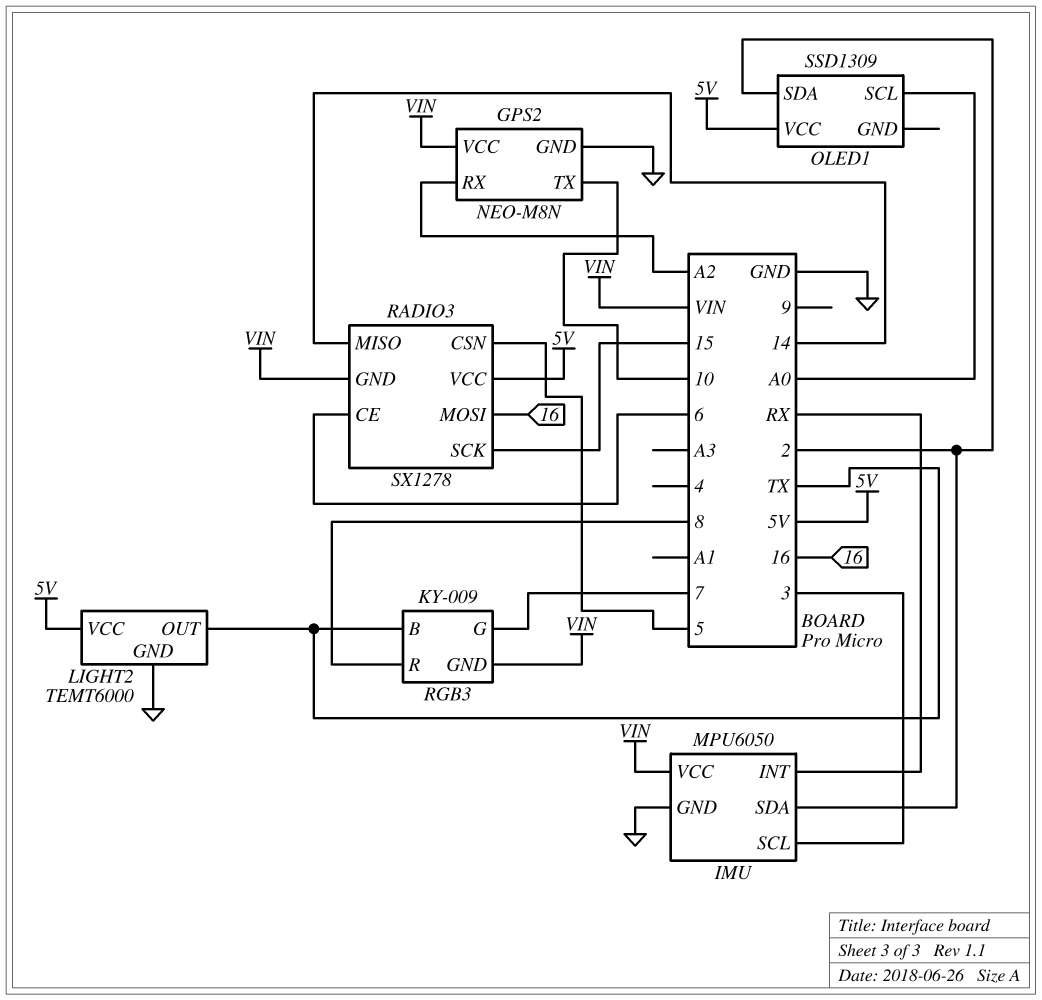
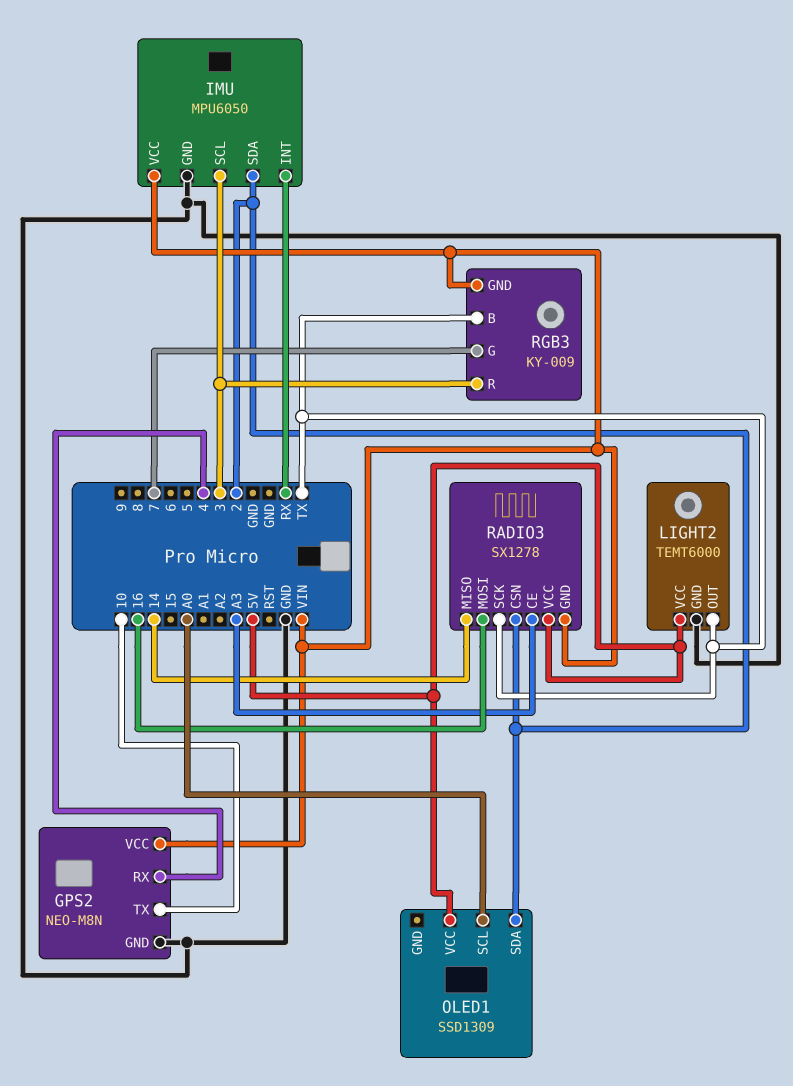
GPS2 pin RX: A2 -> 4
RADIO3 pin CE: 6 -> A3
RADIO3 pin CSN: 5 -> 2
RADIO3 pin SCK: 15 -> TX
RGB3 pin R: 8 -> 3

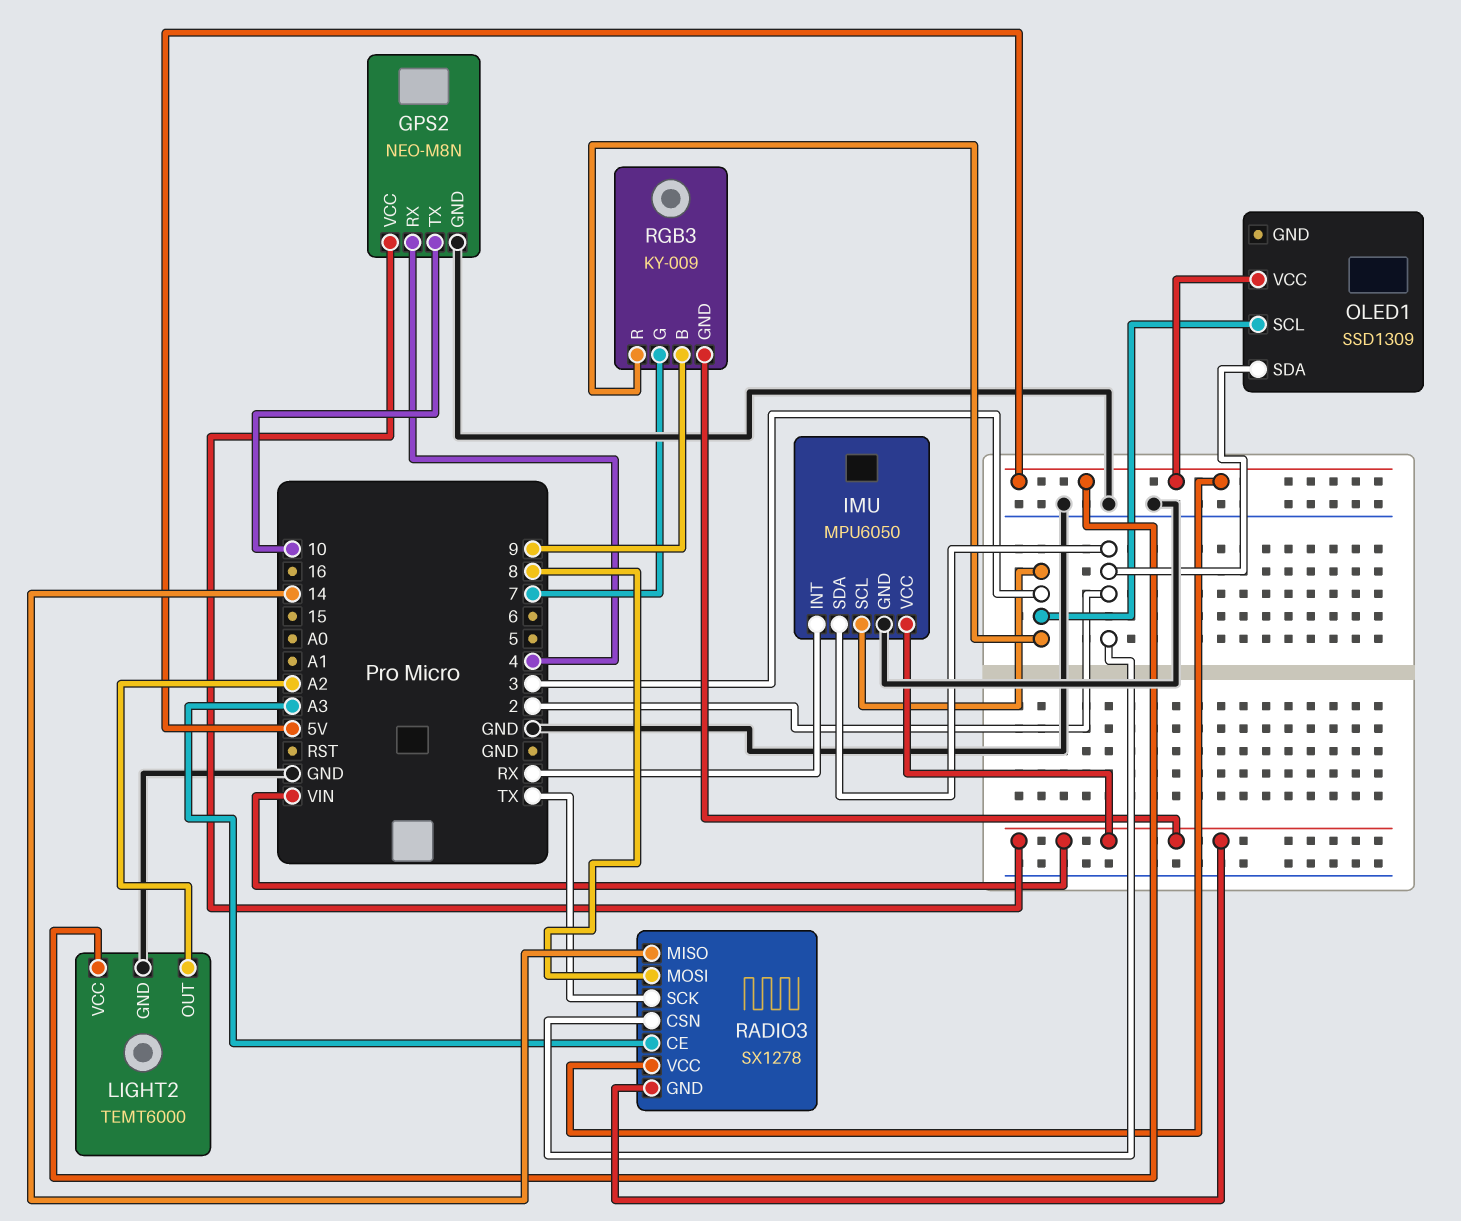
LIGHT2 pin OUT: TX -> A2
OLED1 pin SCL: A0 -> 3
RADIO3 pin MOSI: 16 -> 8
RGB3 pin B: TX -> 9

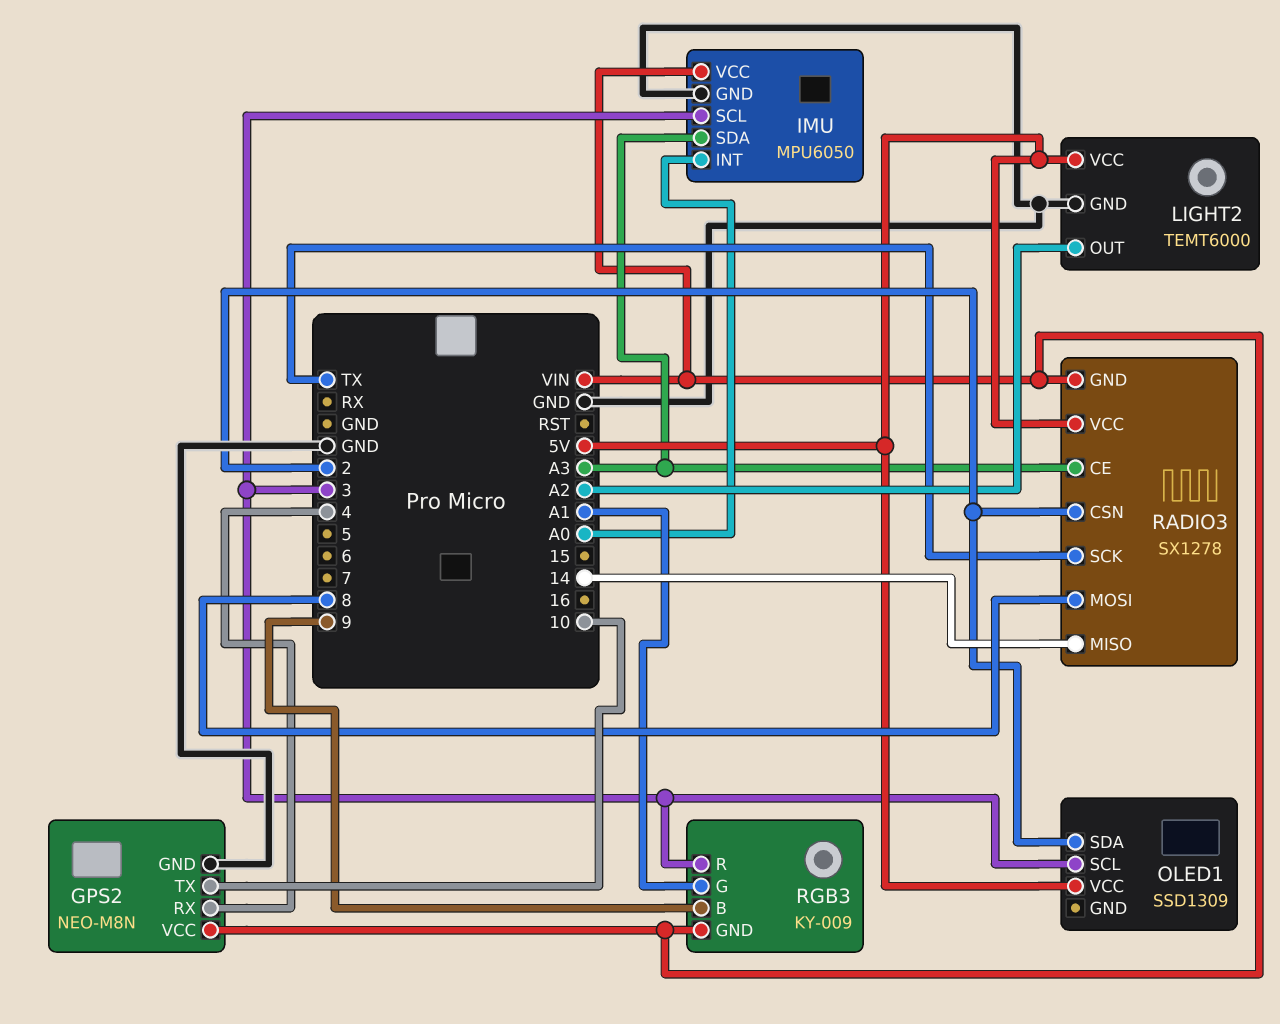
IMU pin INT: RX -> A0
IMU pin SDA: 2 -> A3
RGB3 pin G: 7 -> A1

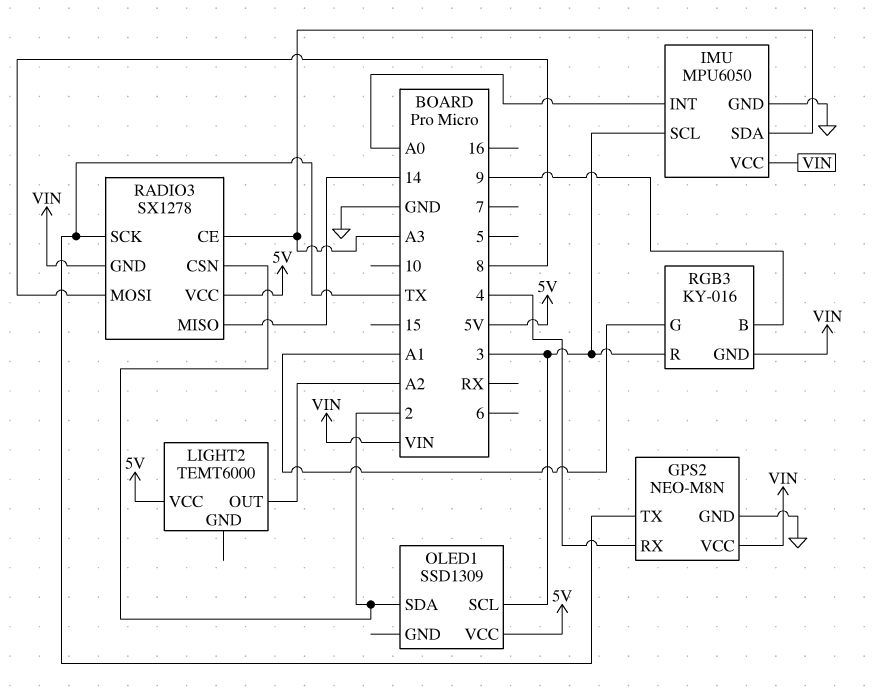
GPS2 pin TX: 10 -> TX
LIGHT2 pin GND: GND -> none
RGB3: KY-009 -> KY-016

